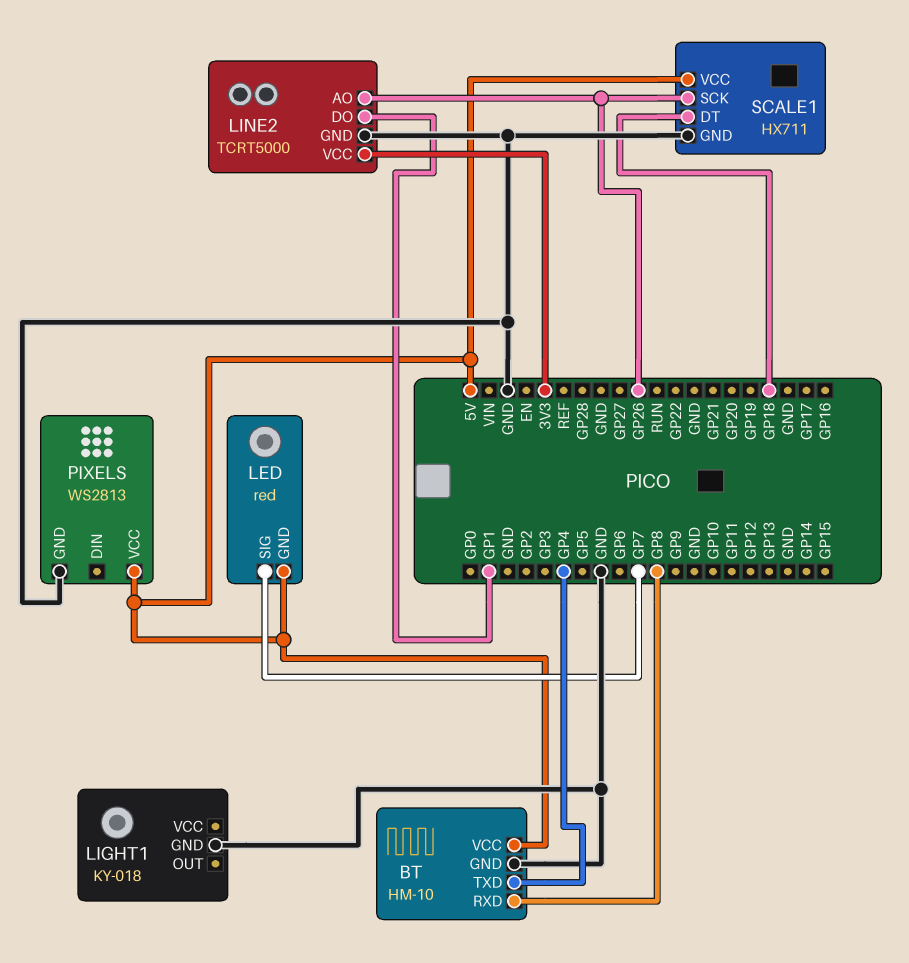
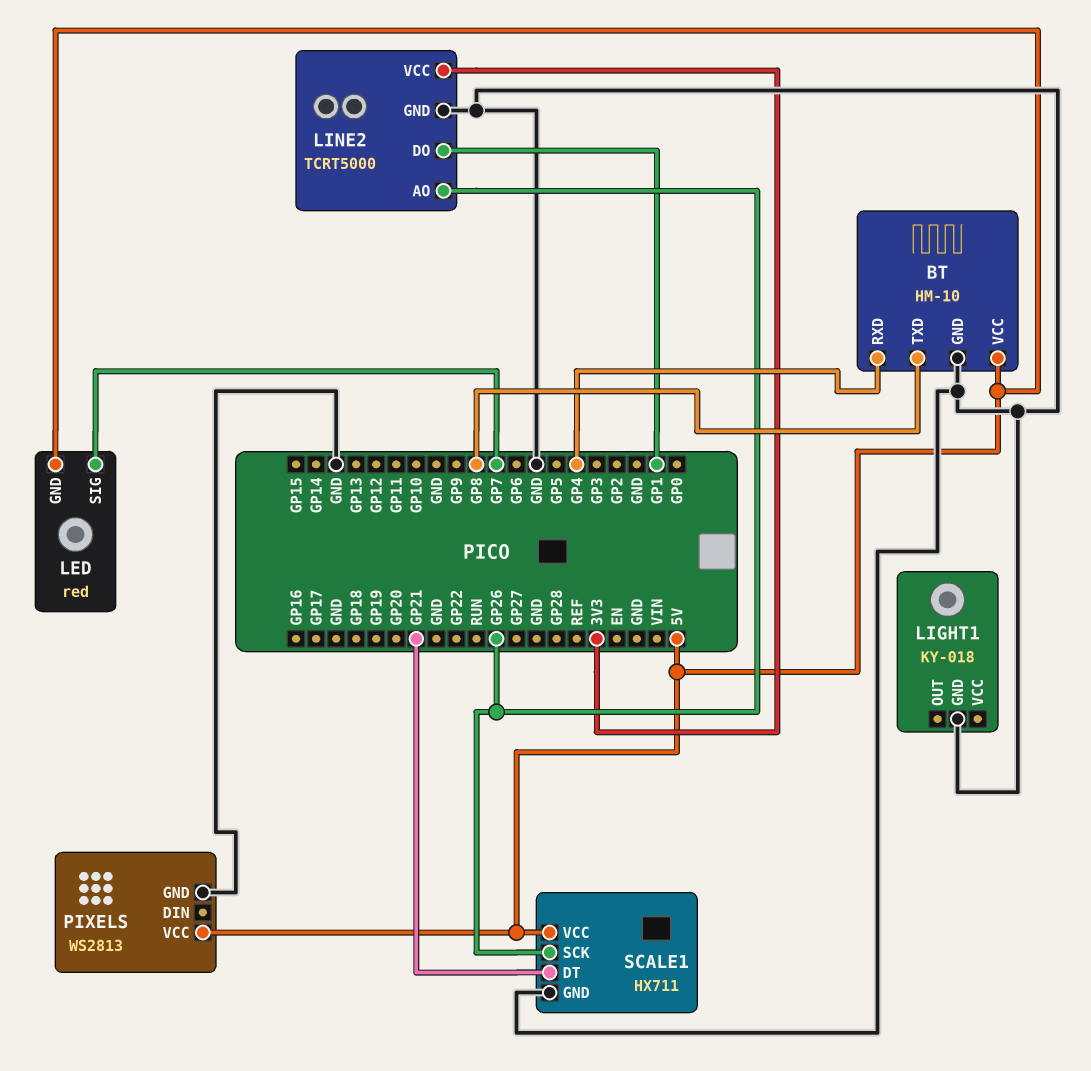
BT pin RXD: GP8 -> GP4
BT pin TXD: GP4 -> GP8
SCALE1 pin DT: GP18 -> GP21

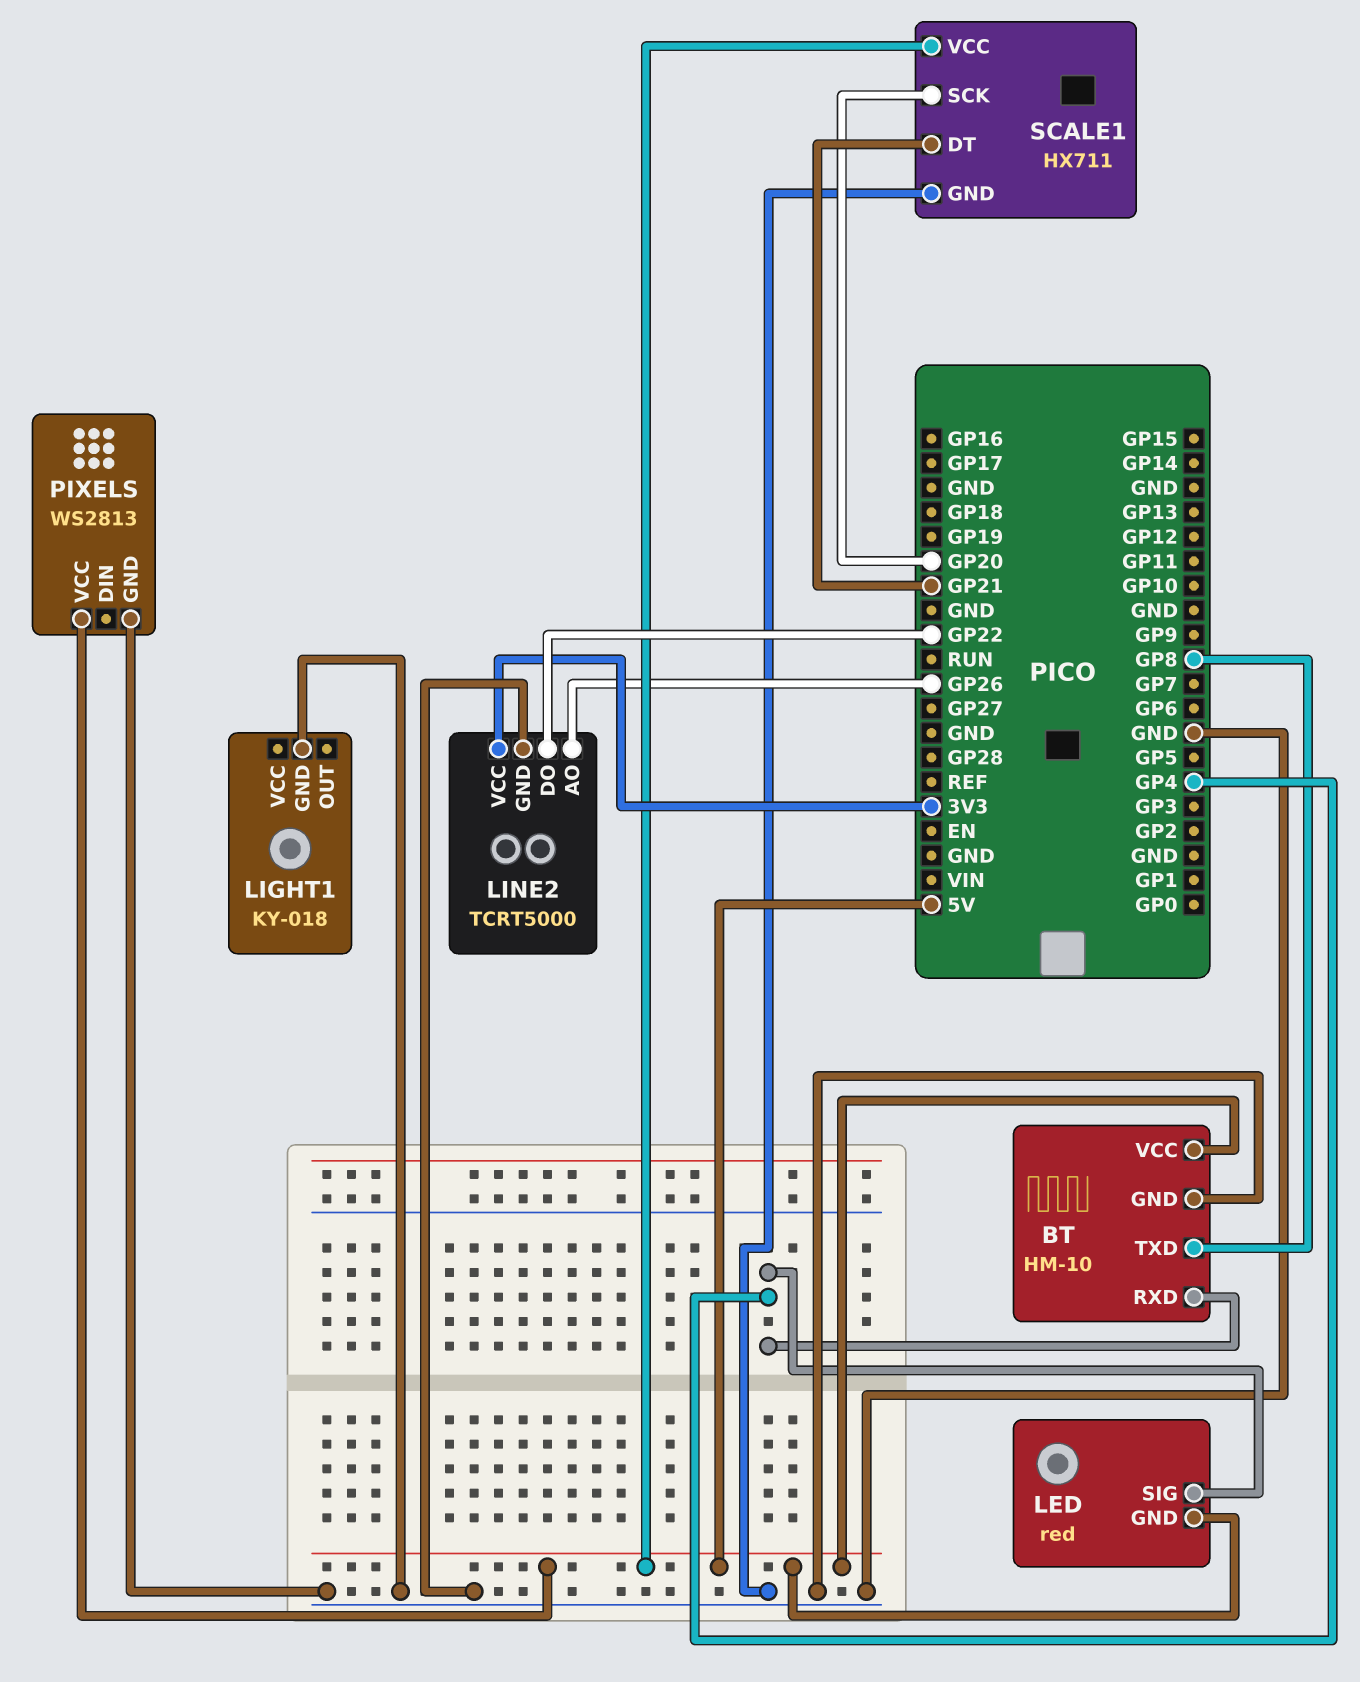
LED pin SIG: GP7 -> GP4
LINE2 pin DO: GP1 -> GP22
SCALE1 pin SCK: GP26 -> GP20

